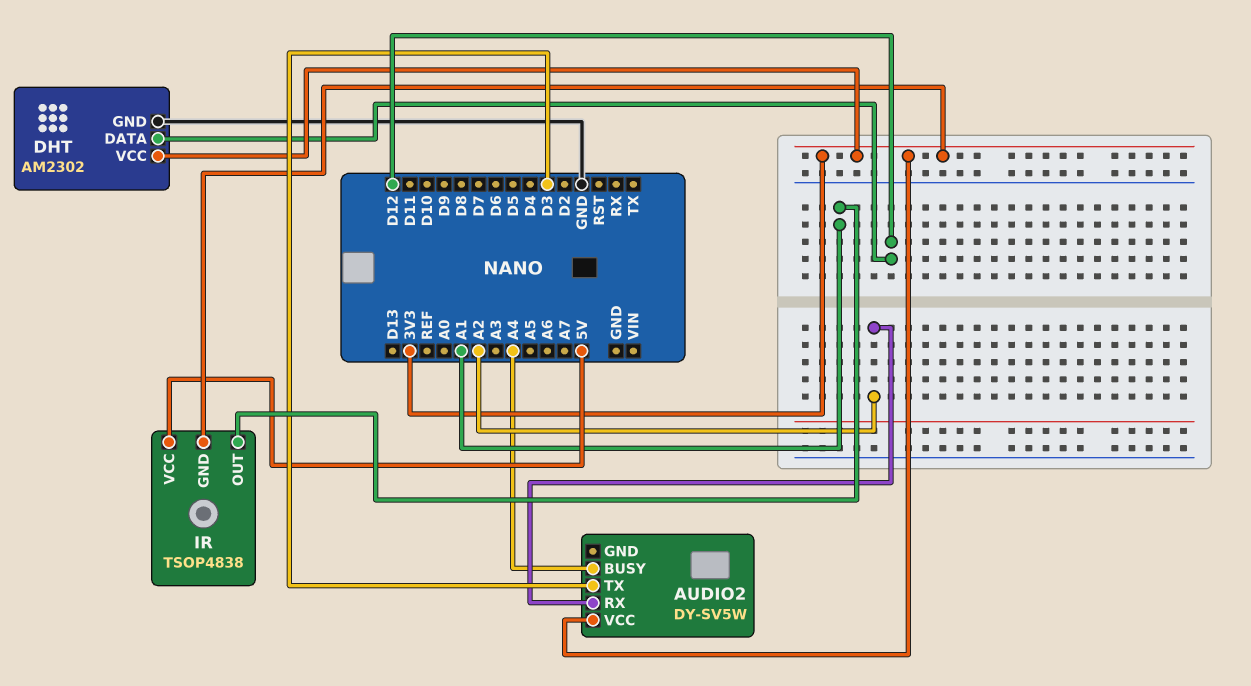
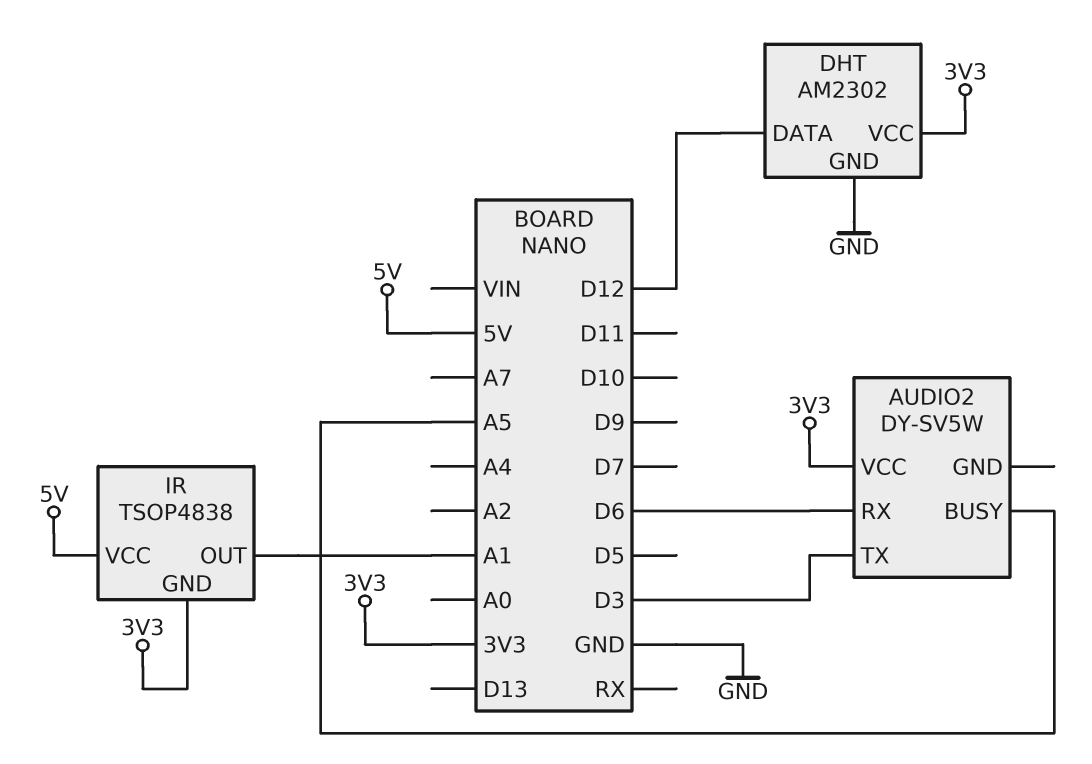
AUDIO2 pin BUSY: A4 -> A5
AUDIO2 pin RX: A2 -> D6

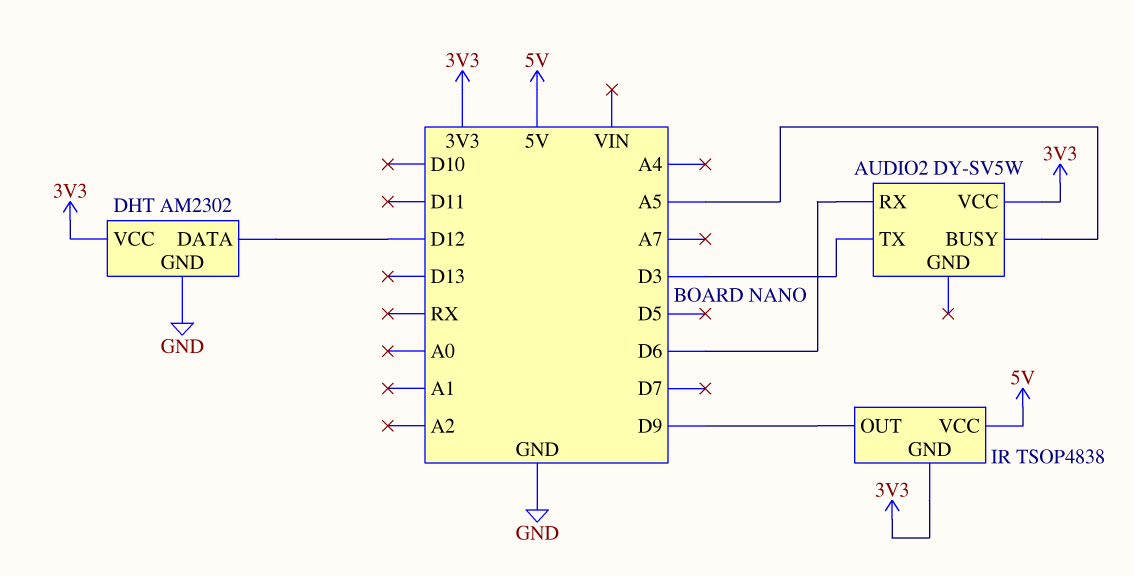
IR pin OUT: A1 -> D9

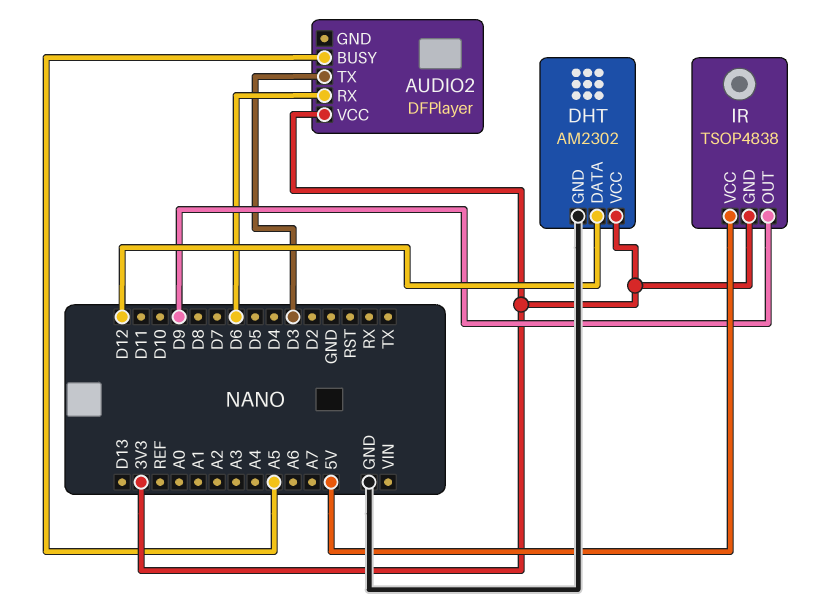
AUDIO2: DY-SV5W -> DFPlayer

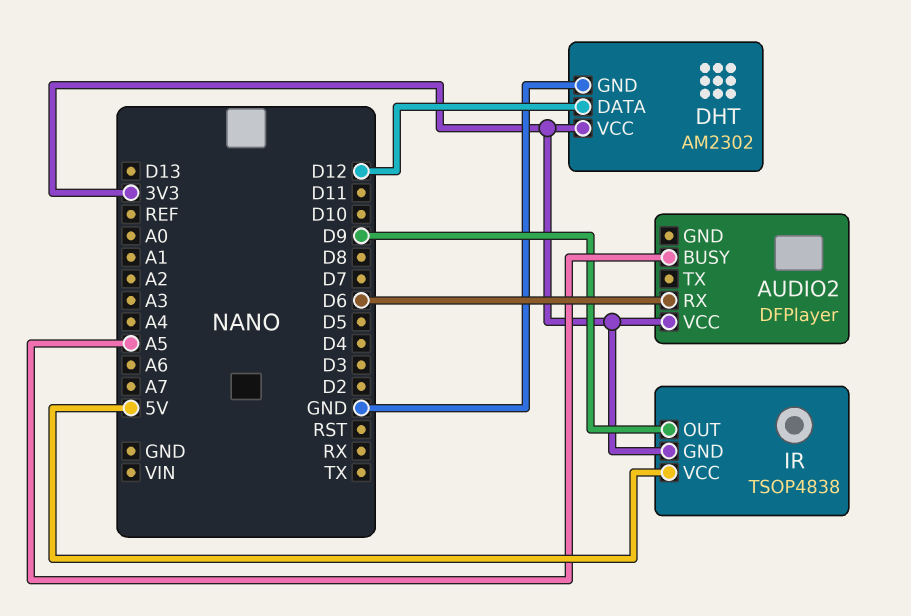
AUDIO2 pin TX: D3 -> none

